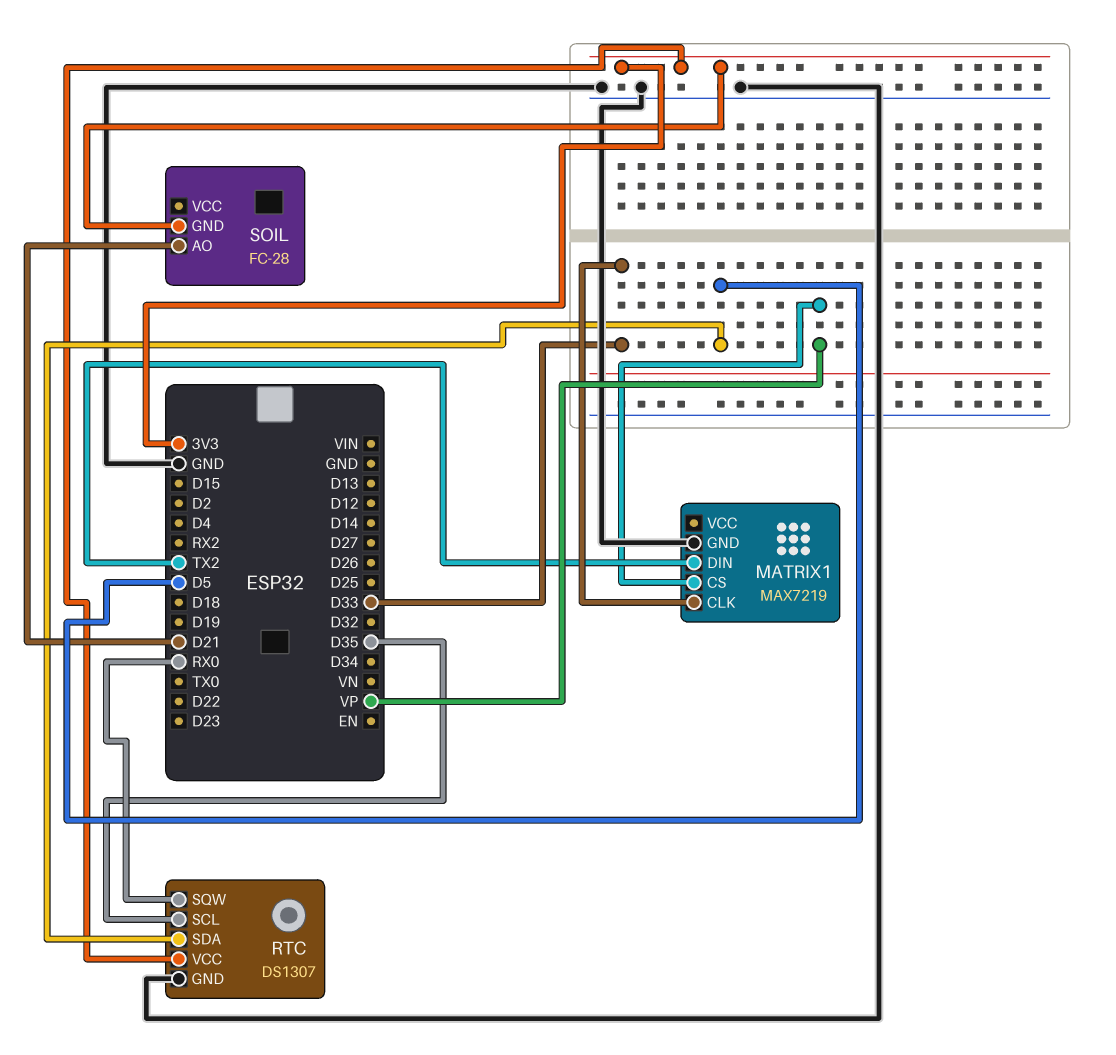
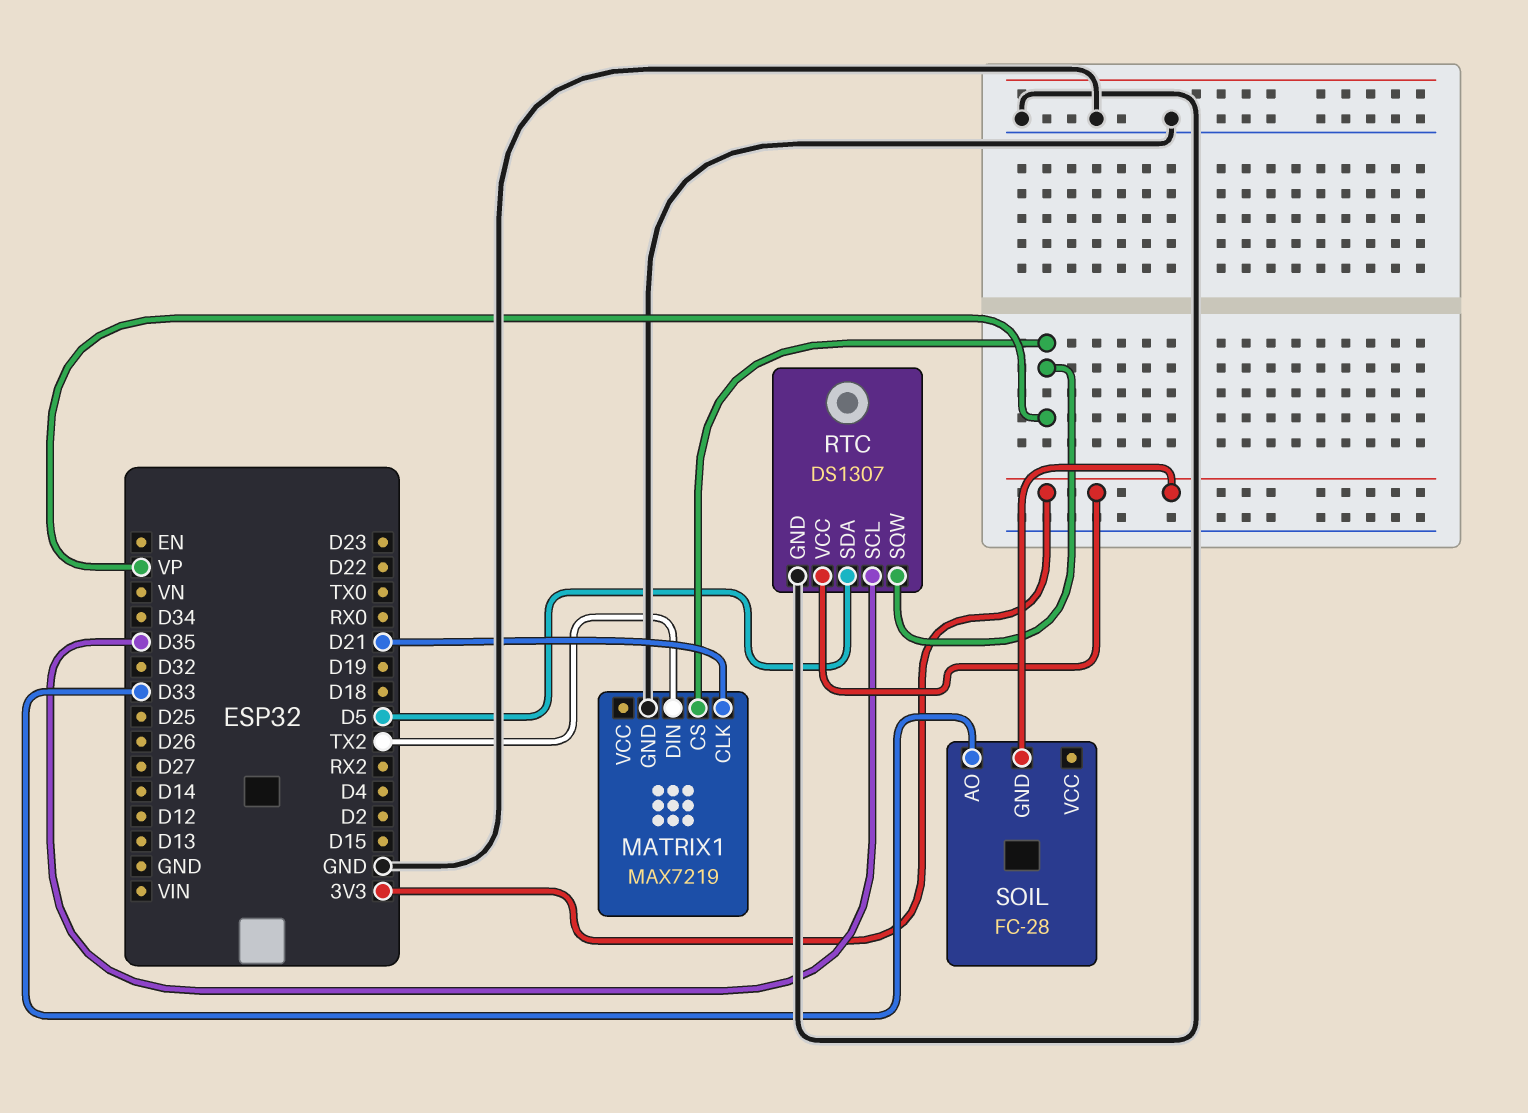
MATRIX1 pin CLK: D33 -> D21
RTC pin SQW: RX0 -> VP
SOIL pin AO: D21 -> D33

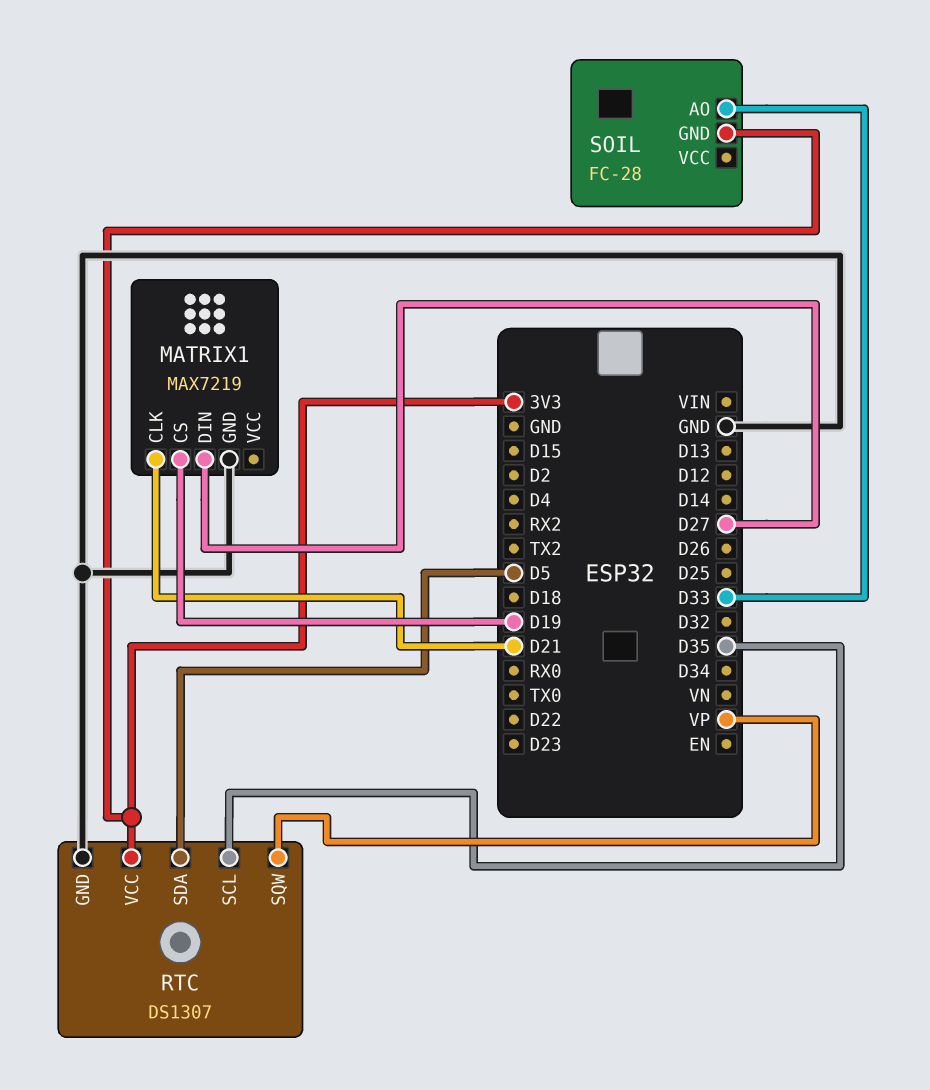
MATRIX1 pin CS: VP -> D19
MATRIX1 pin DIN: TX2 -> D27

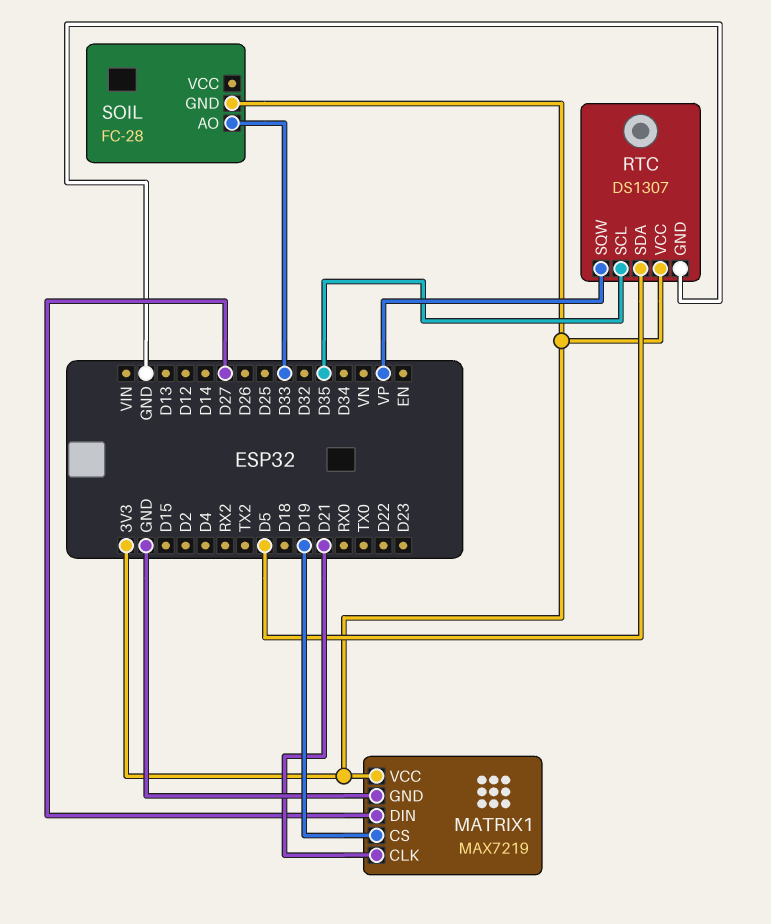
MATRIX1 pin VCC: none -> 3V3

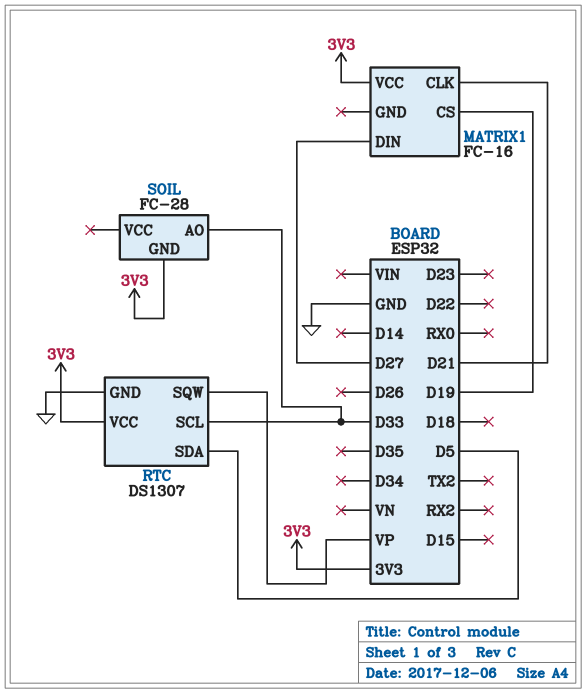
MATRIX1: MAX7219 -> FC-16
MATRIX1 pin GND: GND -> none
RTC pin SCL: D35 -> D33

